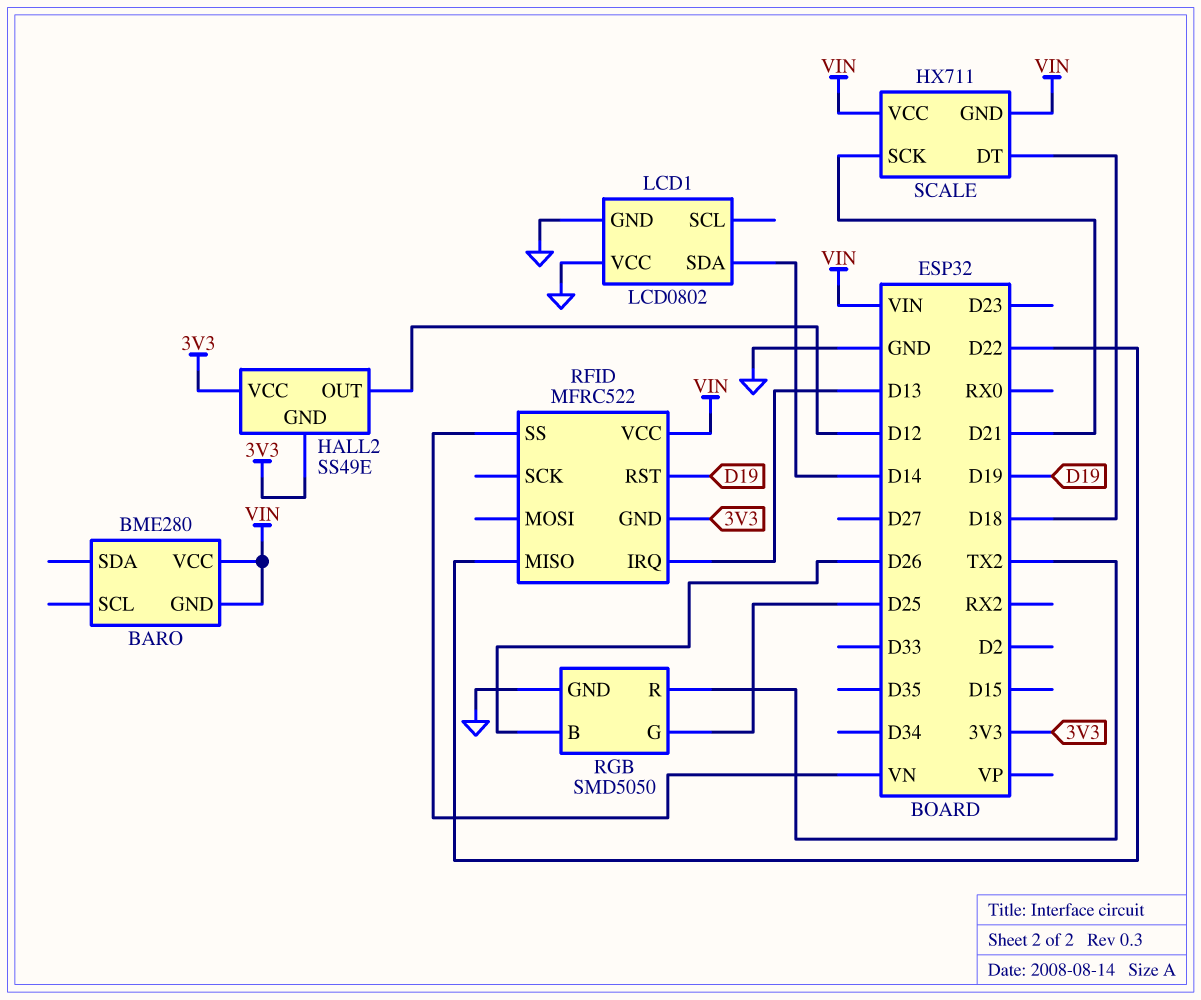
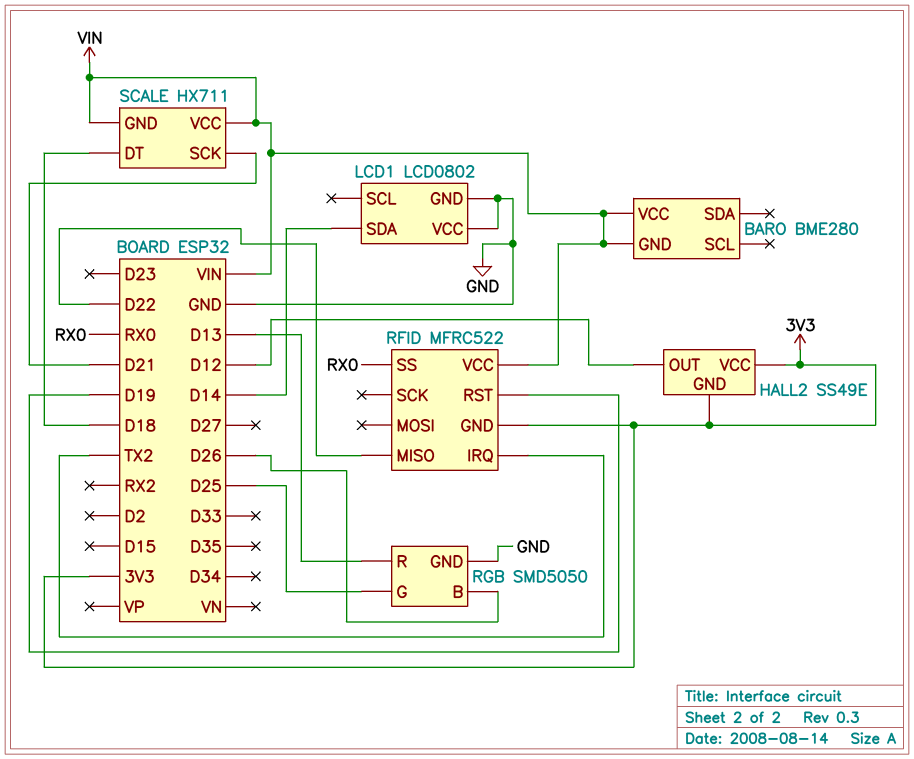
RFID pin IRQ: D13 -> TX2
RFID pin SS: VN -> RX0
RGB pin R: TX2 -> D13

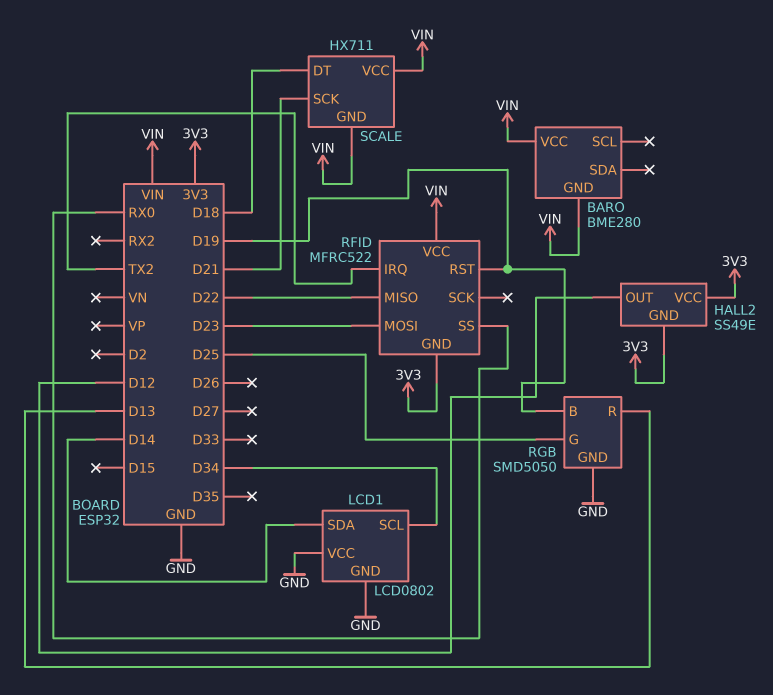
LCD1 pin SCL: none -> D34
RFID pin MOSI: none -> D23
RGB pin B: D26 -> D19

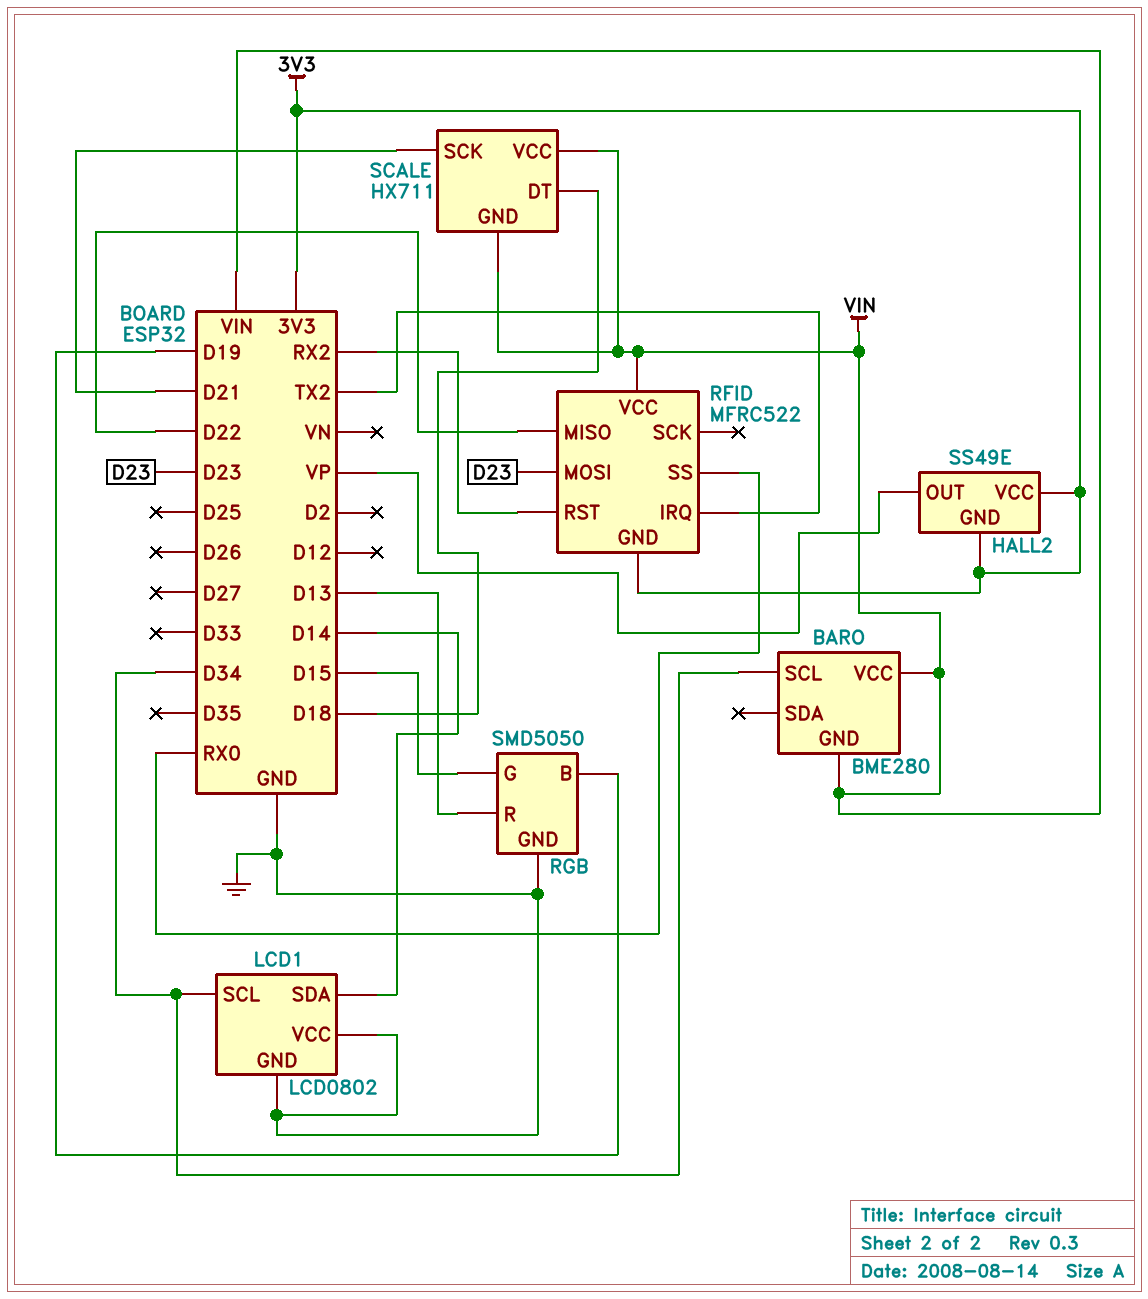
BARO pin SCL: none -> D34
HALL2 pin OUT: D12 -> VP
RFID pin RST: D19 -> RX2
RGB pin G: D25 -> D15

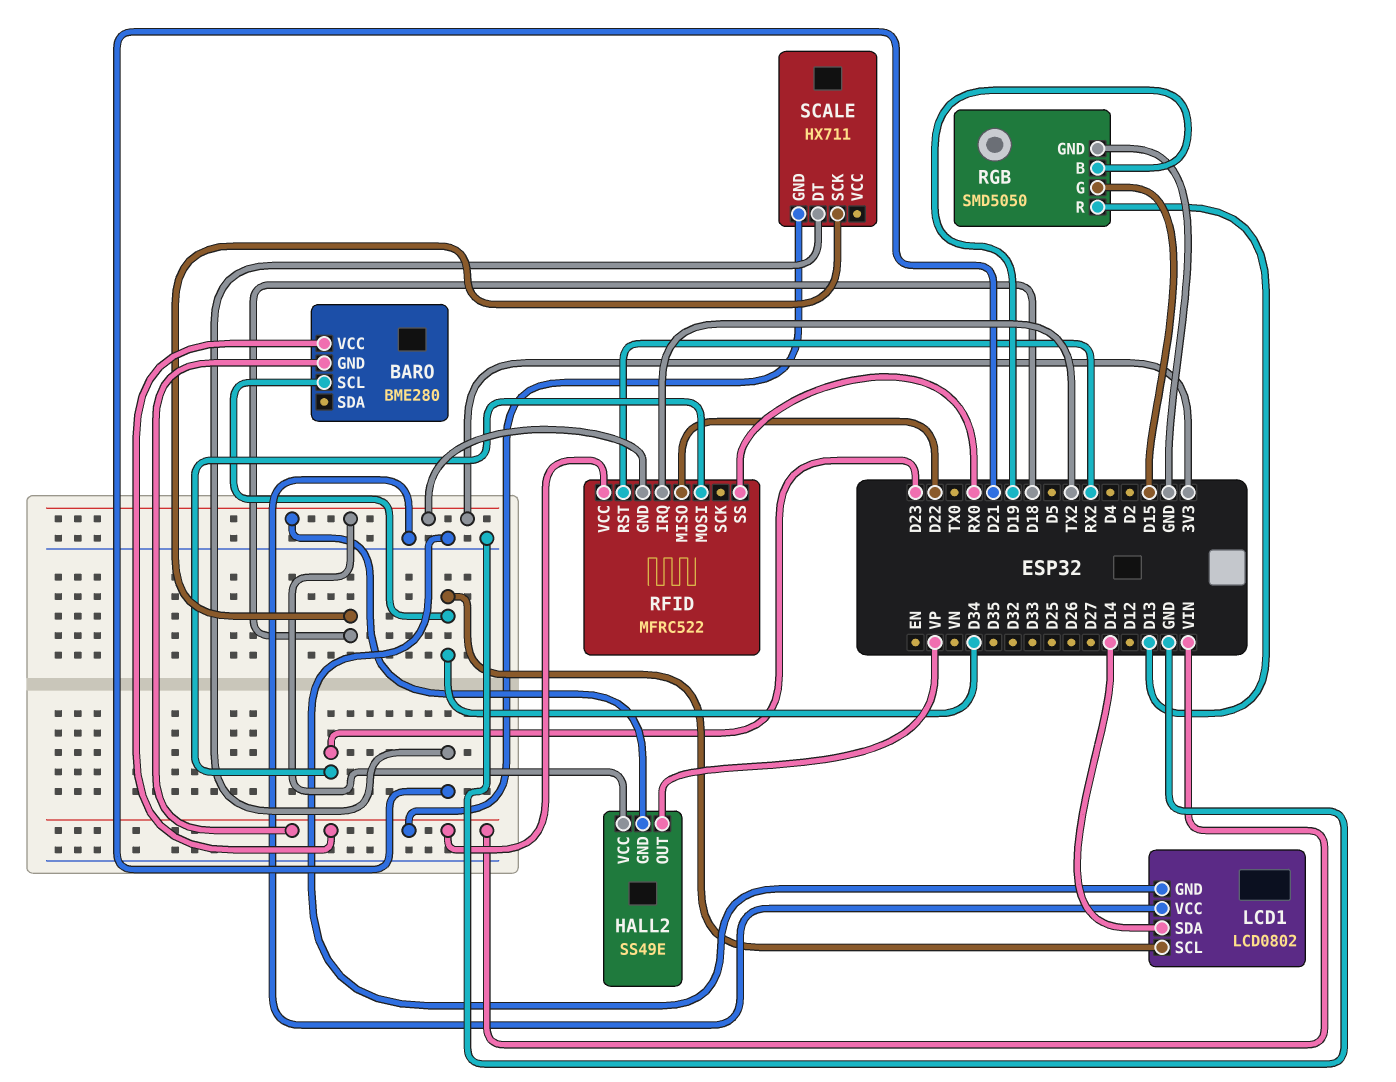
SCALE pin DT: D18 -> D21
SCALE pin SCK: D21 -> D18
SCALE pin VCC: VIN -> none

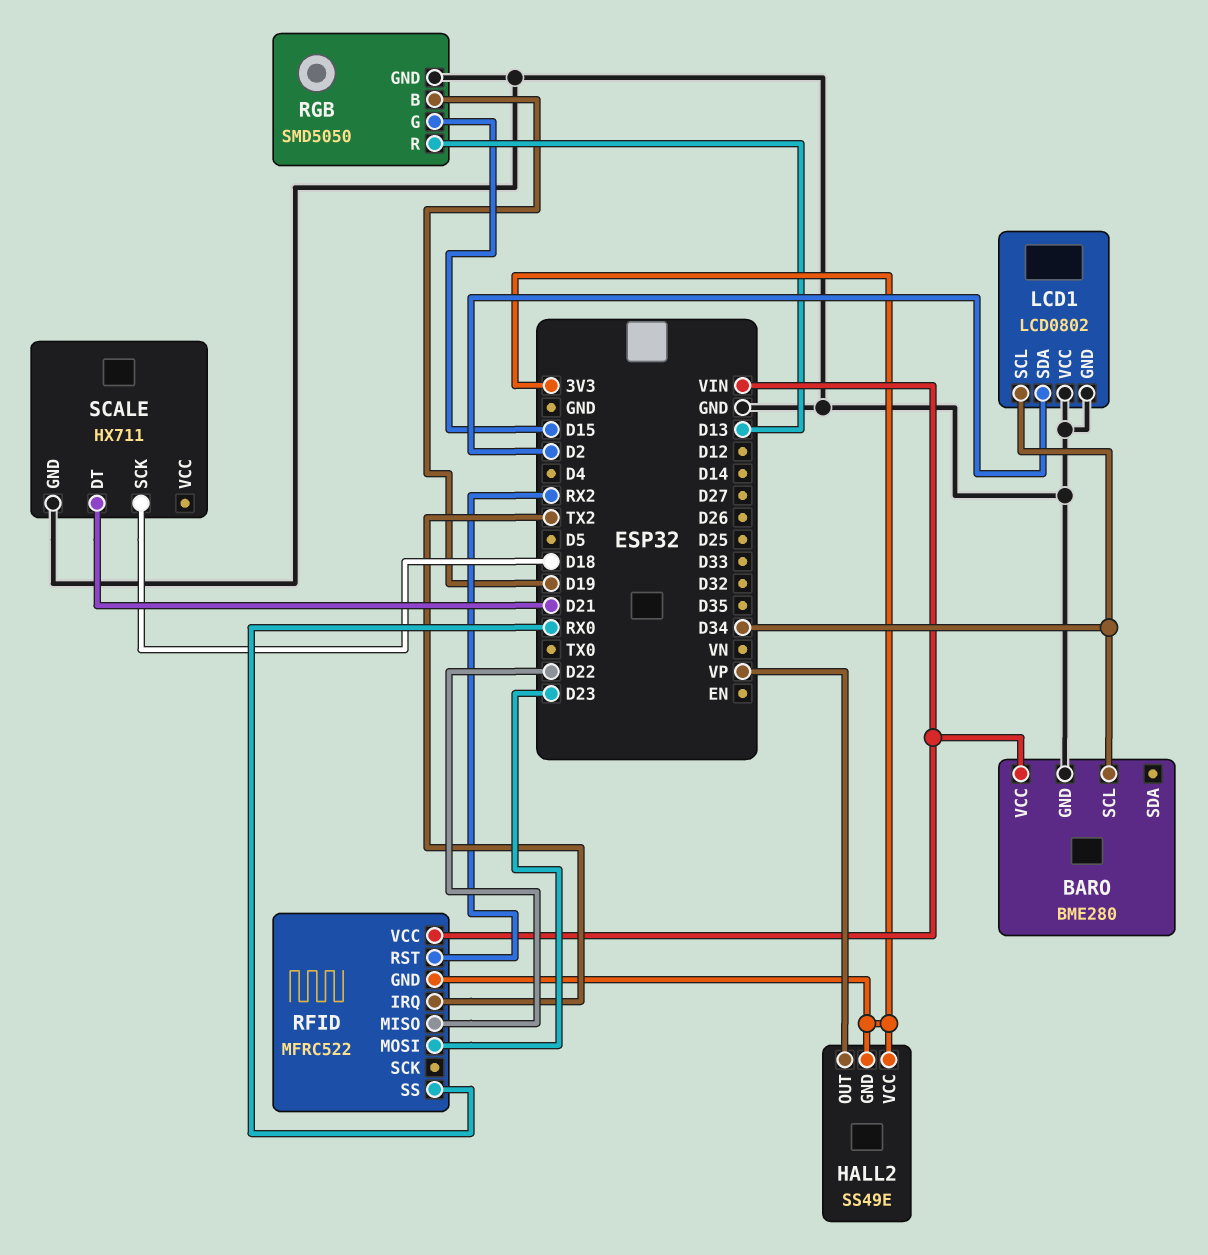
BARO pin GND: VIN -> GND
LCD1 pin SDA: D14 -> D2
SCALE pin GND: VIN -> GND

